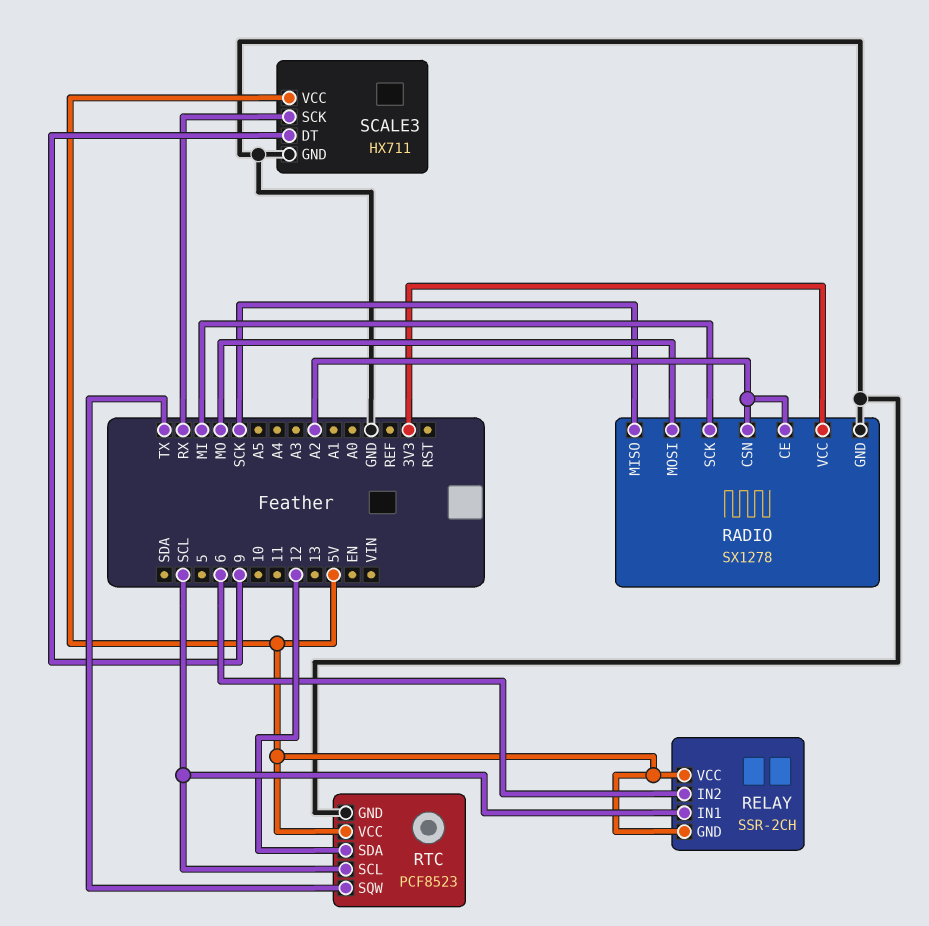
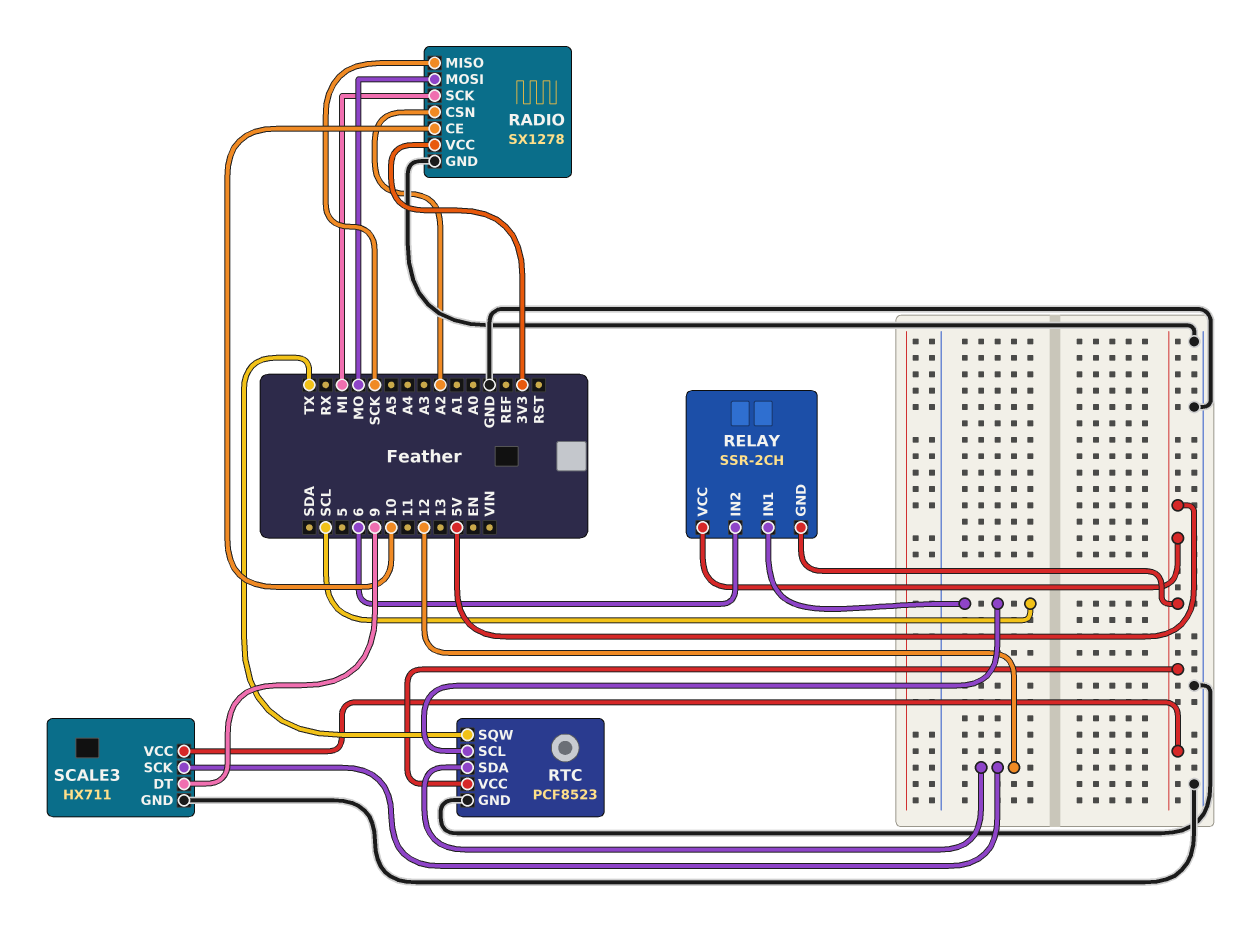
RADIO pin CE: A2 -> 10
SCALE3 pin SCK: RX -> 12

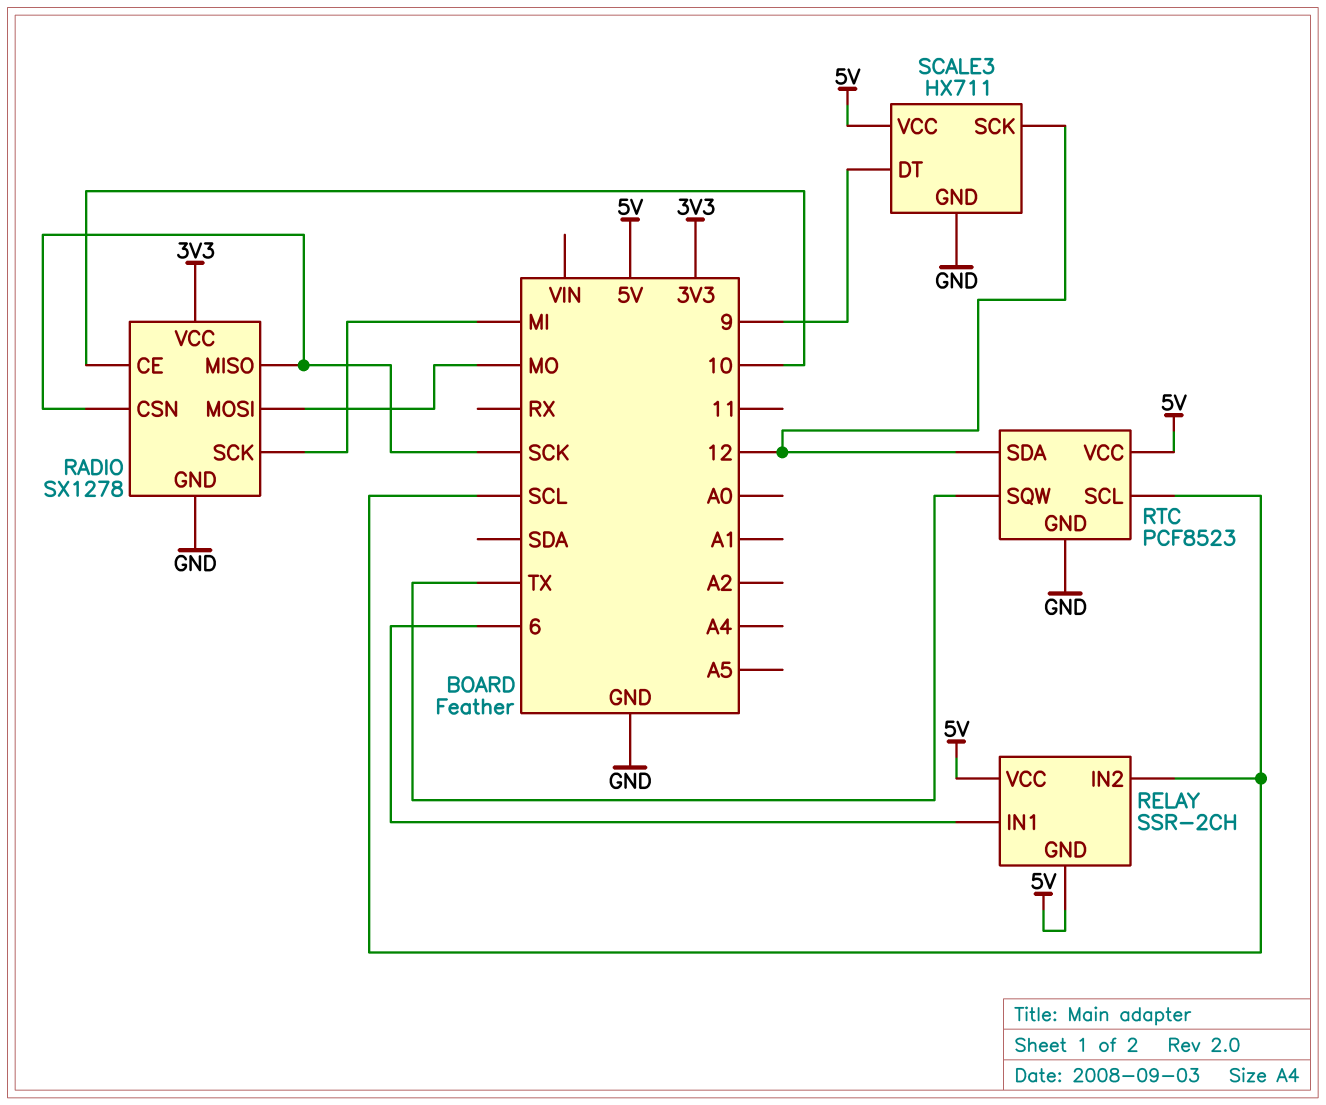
RADIO pin CSN: A2 -> SCK
RELAY pin IN1: SCL -> 6
RELAY pin IN2: 6 -> SCL

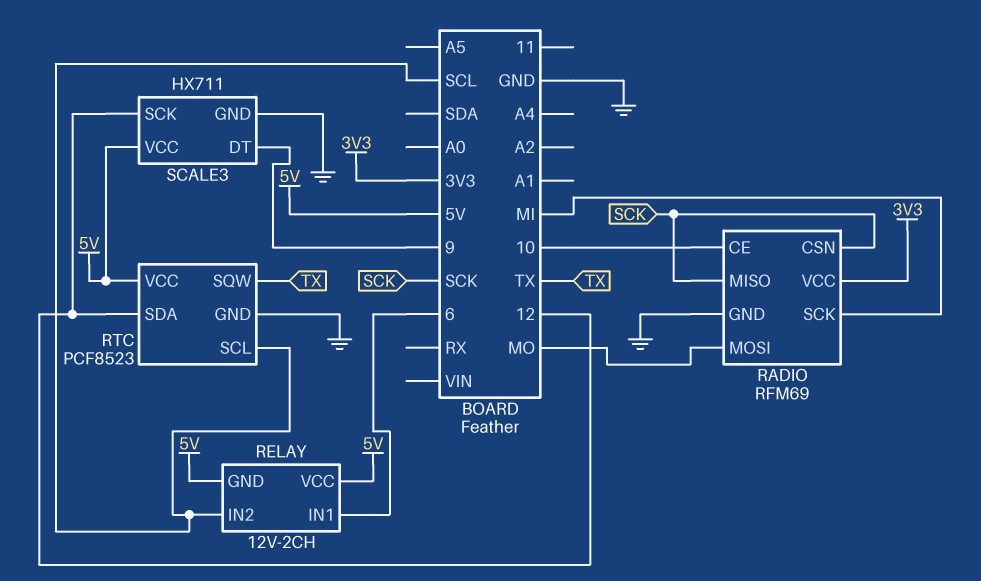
RADIO: SX1278 -> RFM69
RELAY: SSR-2CH -> 12V-2CH

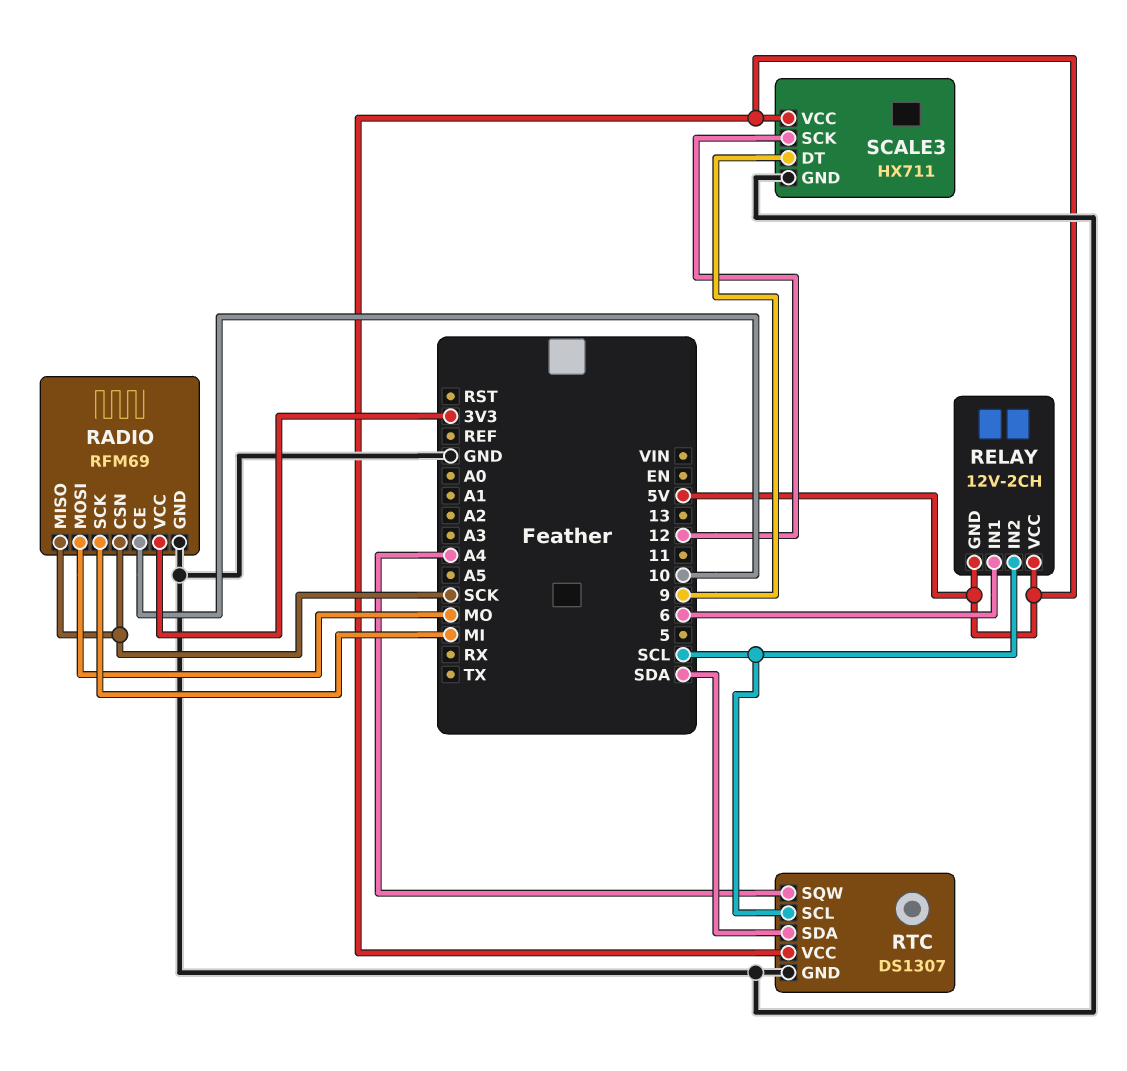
RTC: PCF8523 -> DS1307
RTC pin SDA: 12 -> SDA
RTC pin SQW: TX -> A4

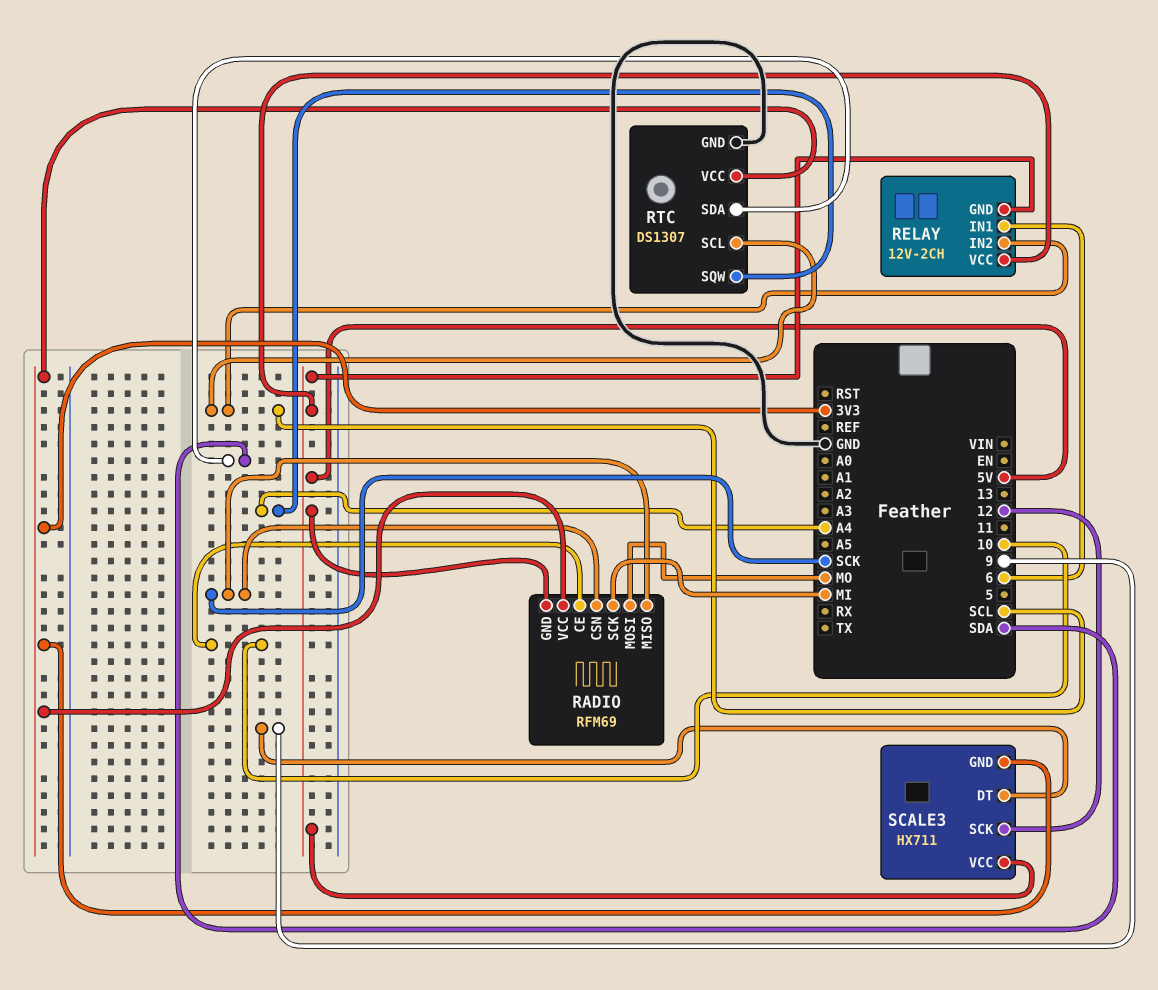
RADIO pin GND: GND -> 5V
RTC pin VCC: 5V -> 3V3
SCALE3 pin GND: GND -> 3V3

